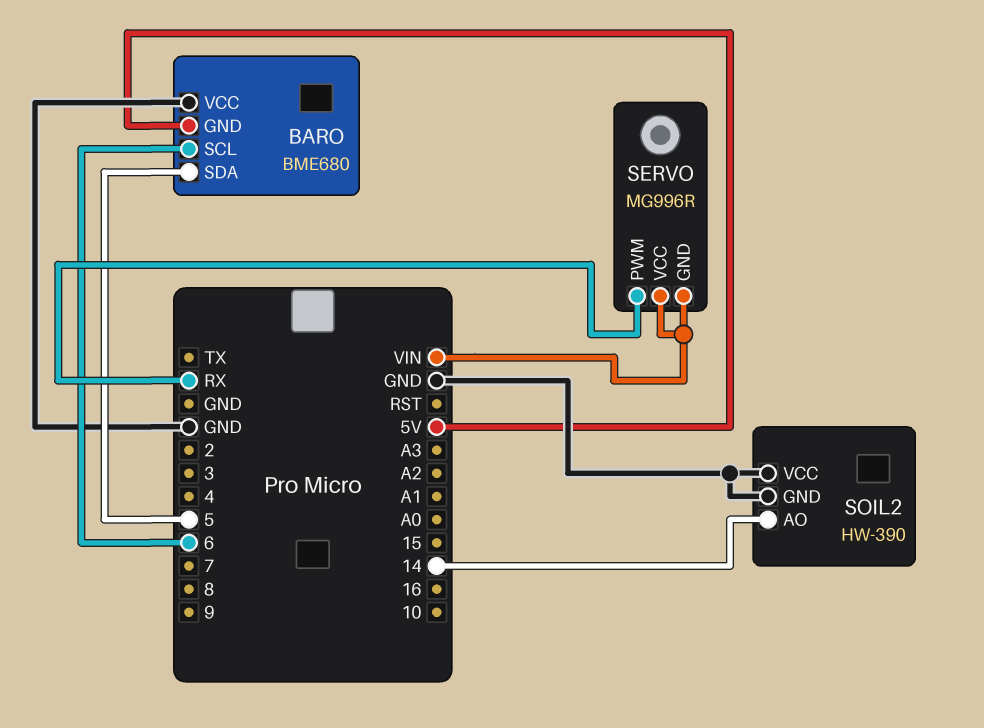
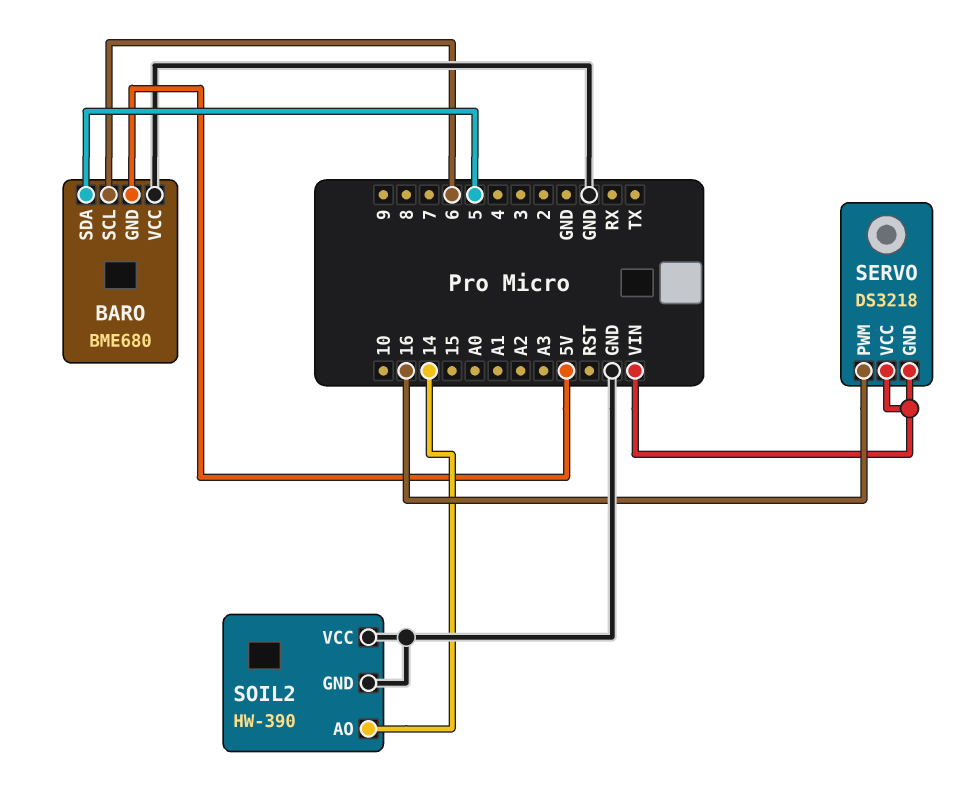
SERVO: MG996R -> DS3218
SERVO pin PWM: RX -> 16

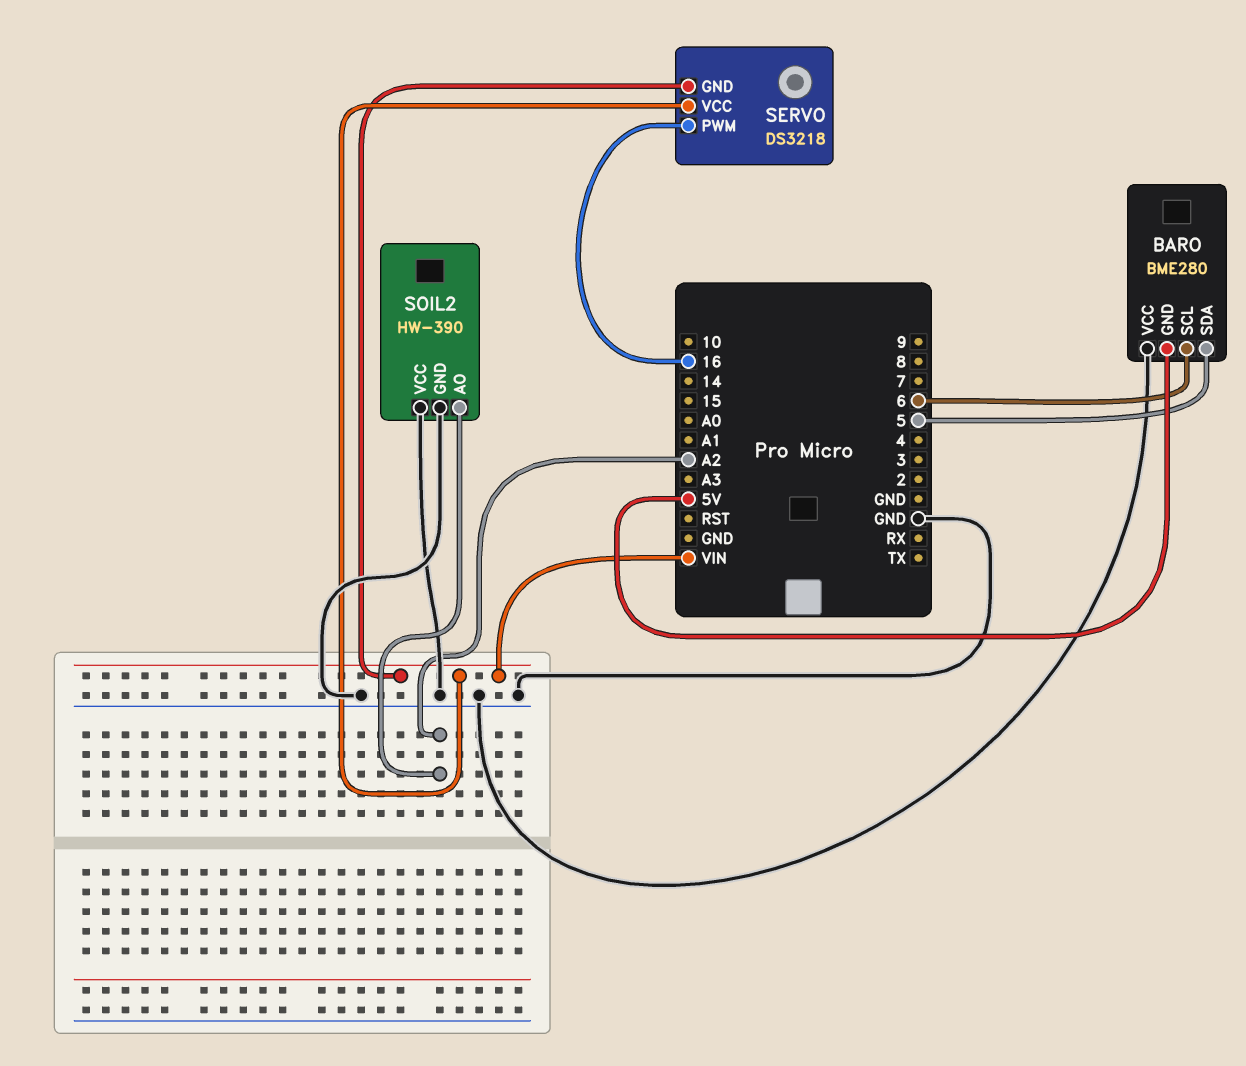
BARO: BME680 -> BME280
SOIL2 pin AO: 14 -> A2

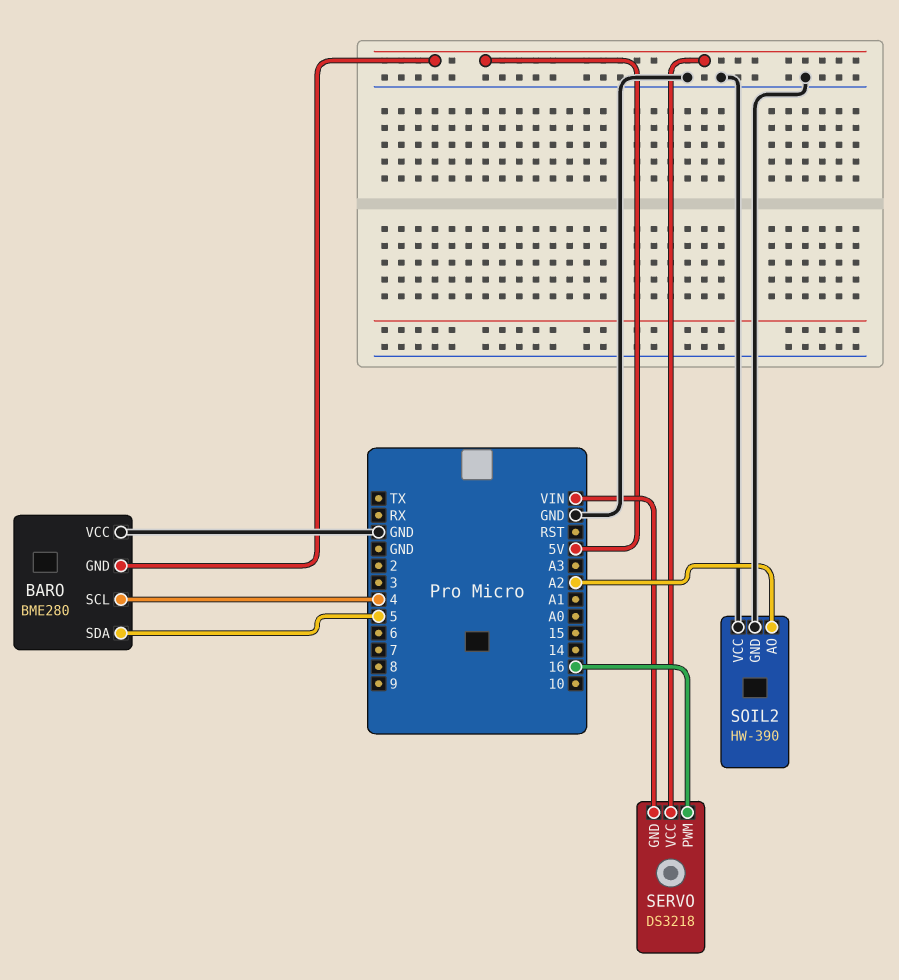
BARO pin SCL: 6 -> 4
SERVO pin VCC: VIN -> 5V

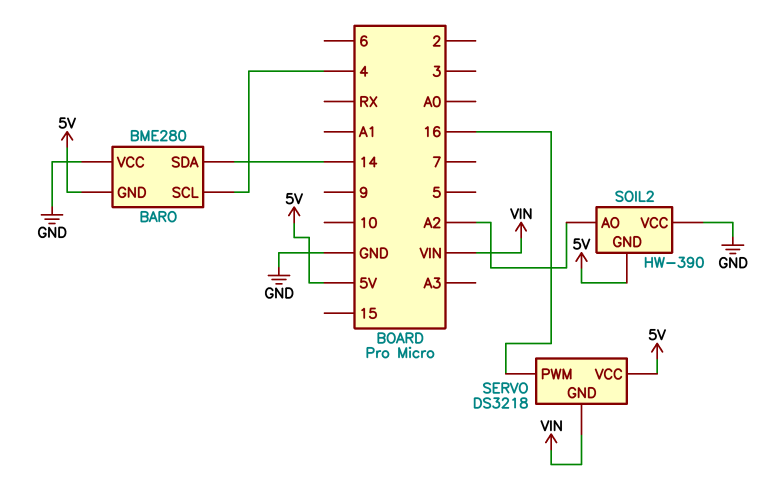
BARO pin SDA: 5 -> 14
SOIL2 pin GND: GND -> 5V

